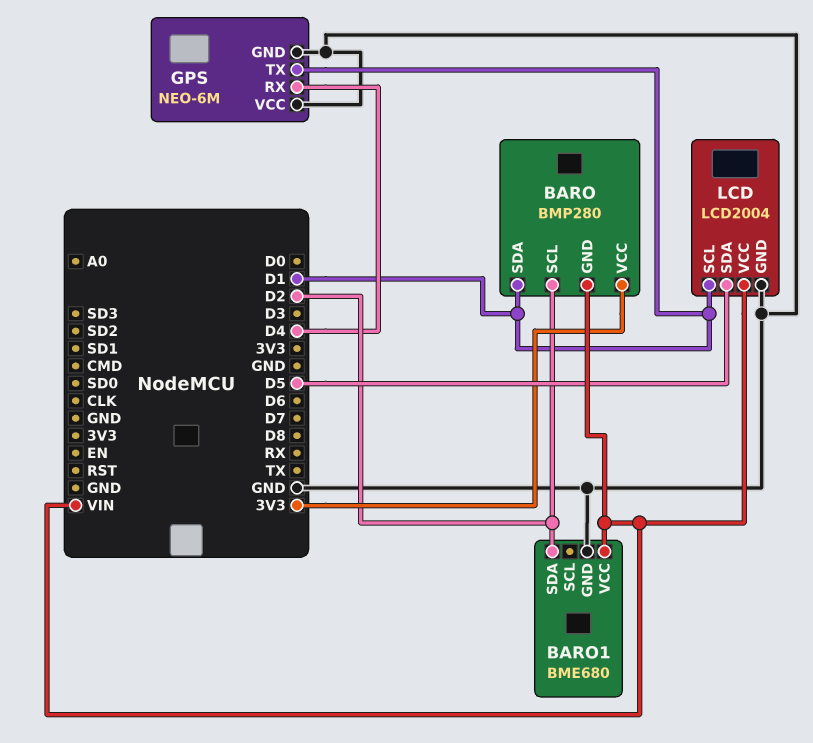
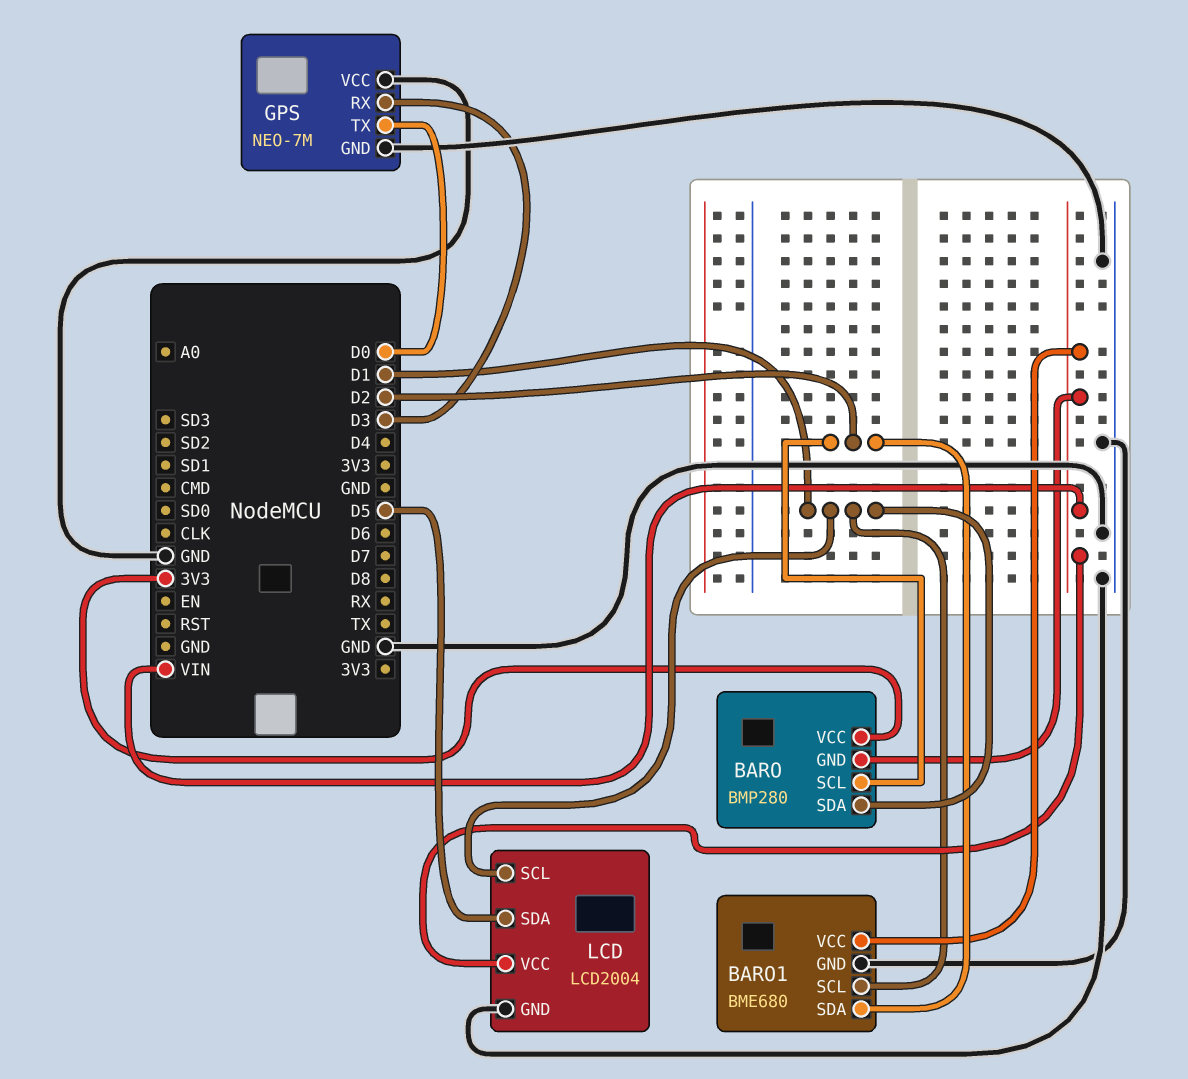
BARO1 pin SCL: none -> D1
GPS: NEO-6M -> NEO-7M
GPS pin RX: D4 -> D3
GPS pin TX: D1 -> D0

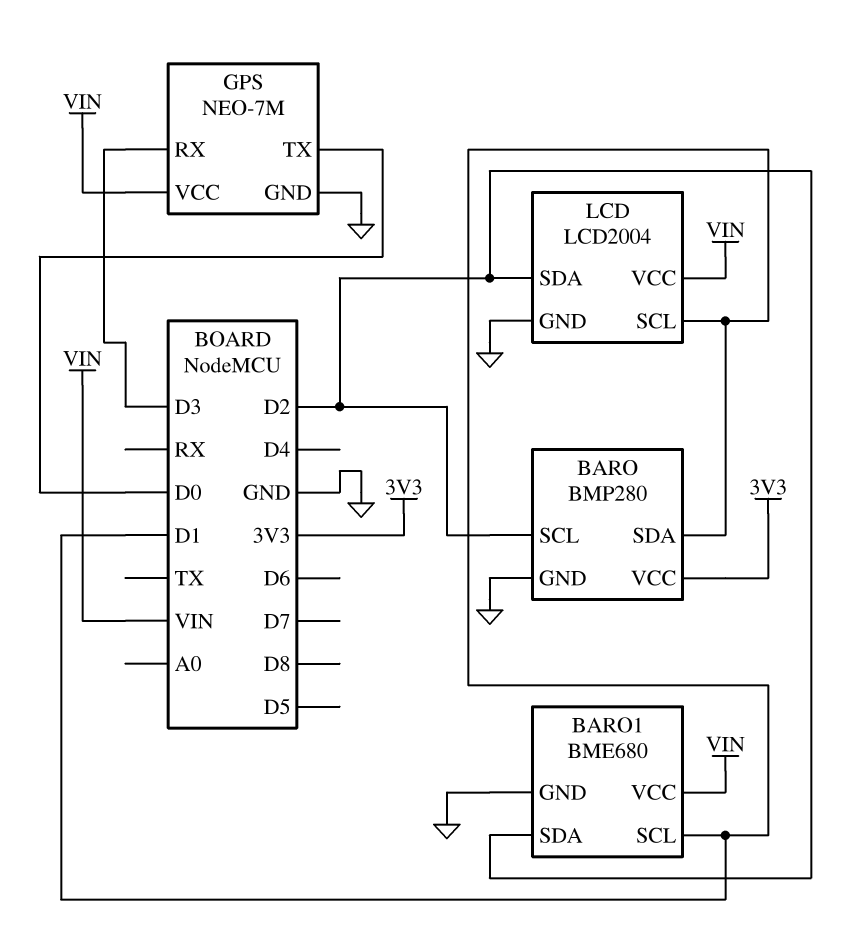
BARO pin GND: VIN -> GND
GPS pin VCC: GND -> VIN
LCD pin SDA: D5 -> D2

